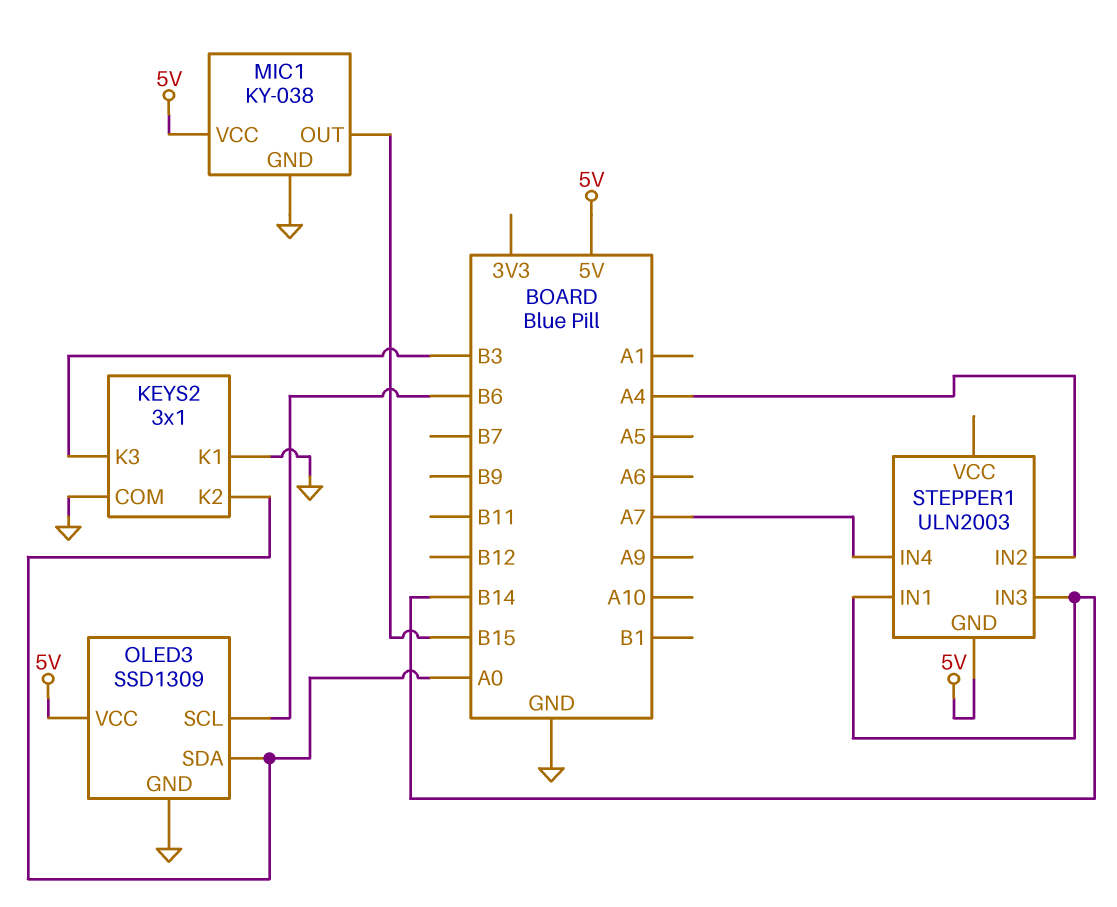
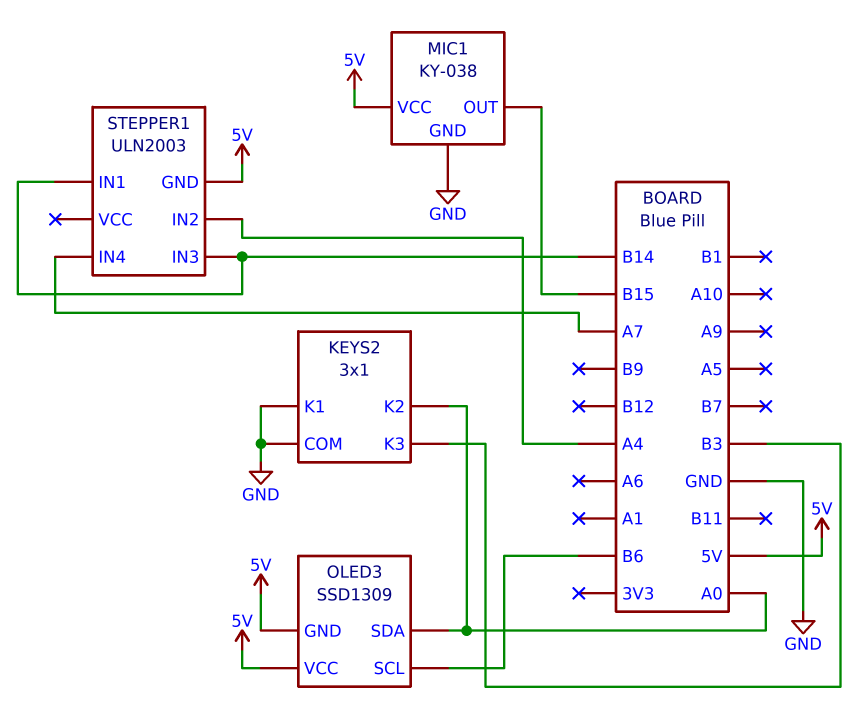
OLED3 pin GND: GND -> 5V

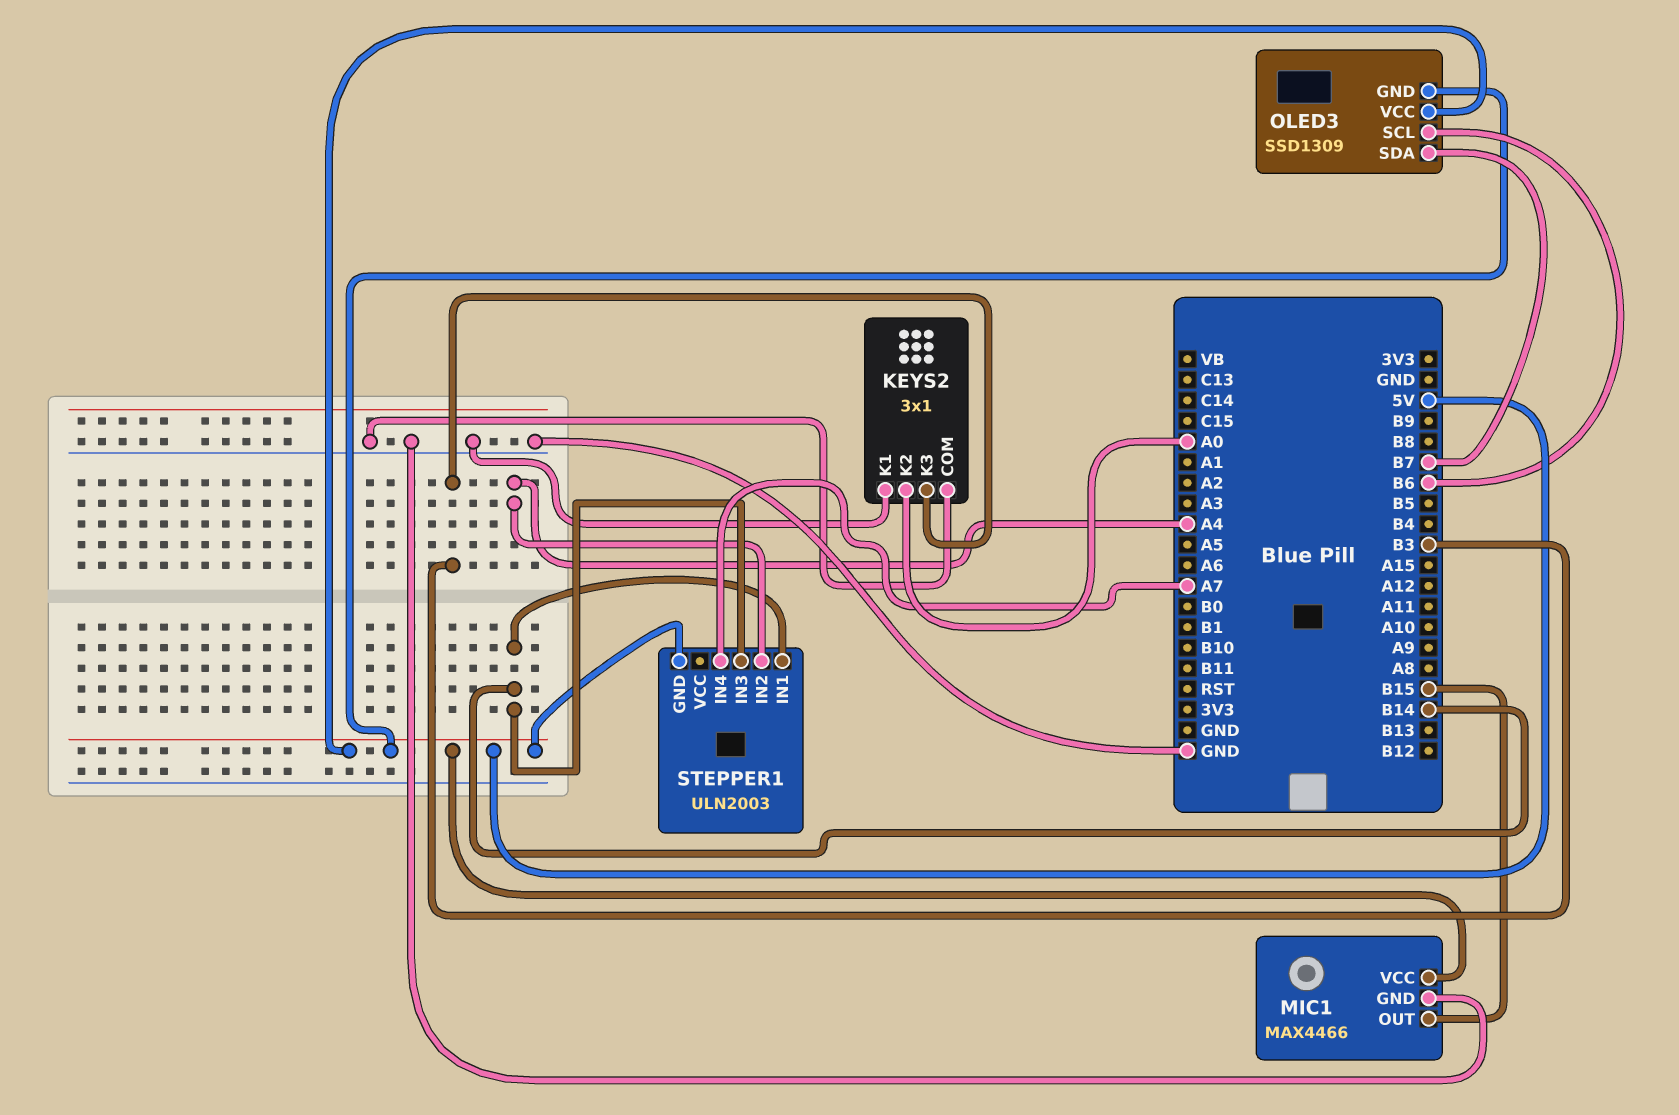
MIC1: KY-038 -> MAX4466
OLED3 pin SDA: A0 -> B7

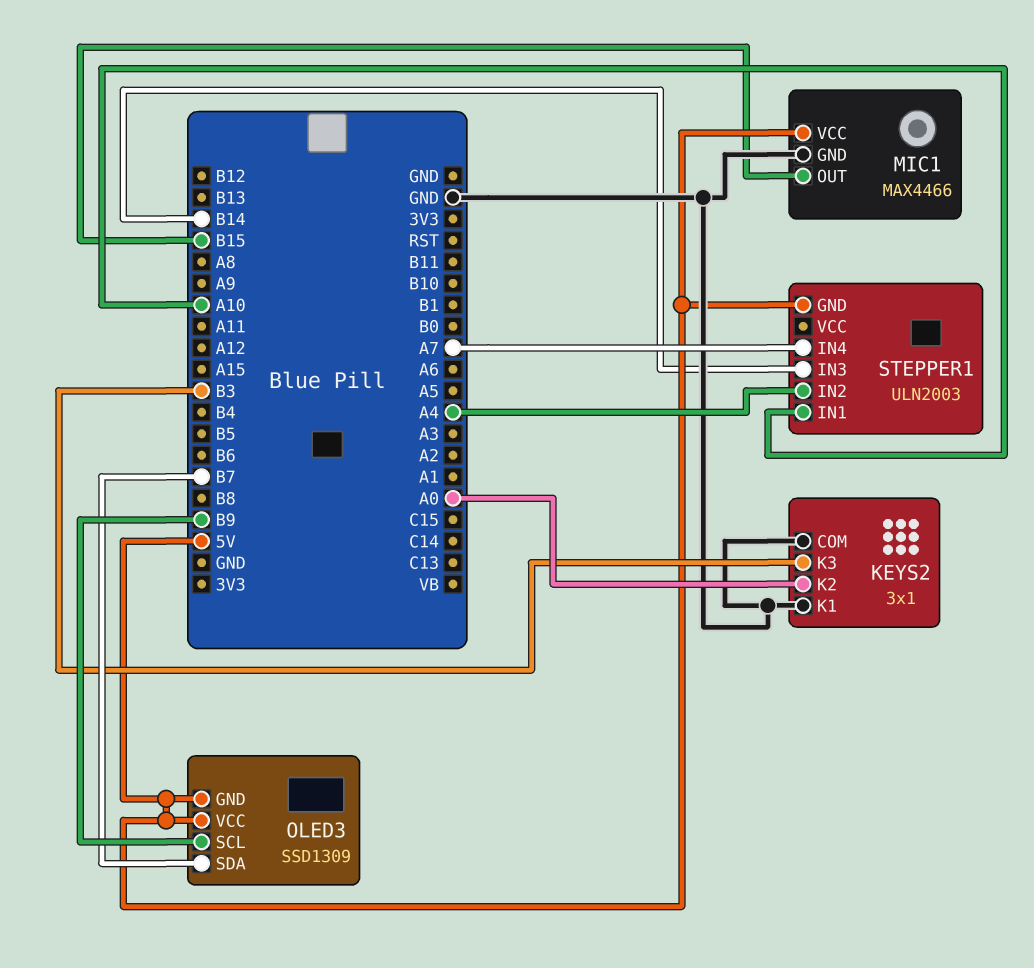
OLED3 pin SCL: B6 -> B9
STEPPER1 pin IN1: B14 -> A10

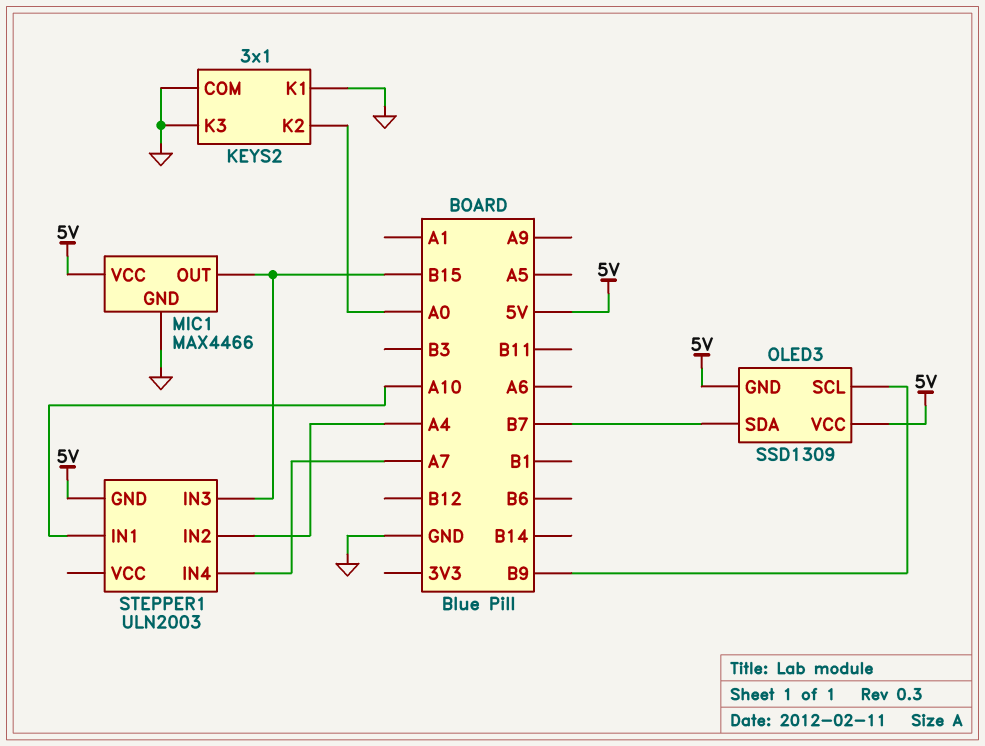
KEYS2 pin K3: B3 -> GND
STEPPER1 pin IN3: B14 -> B15

